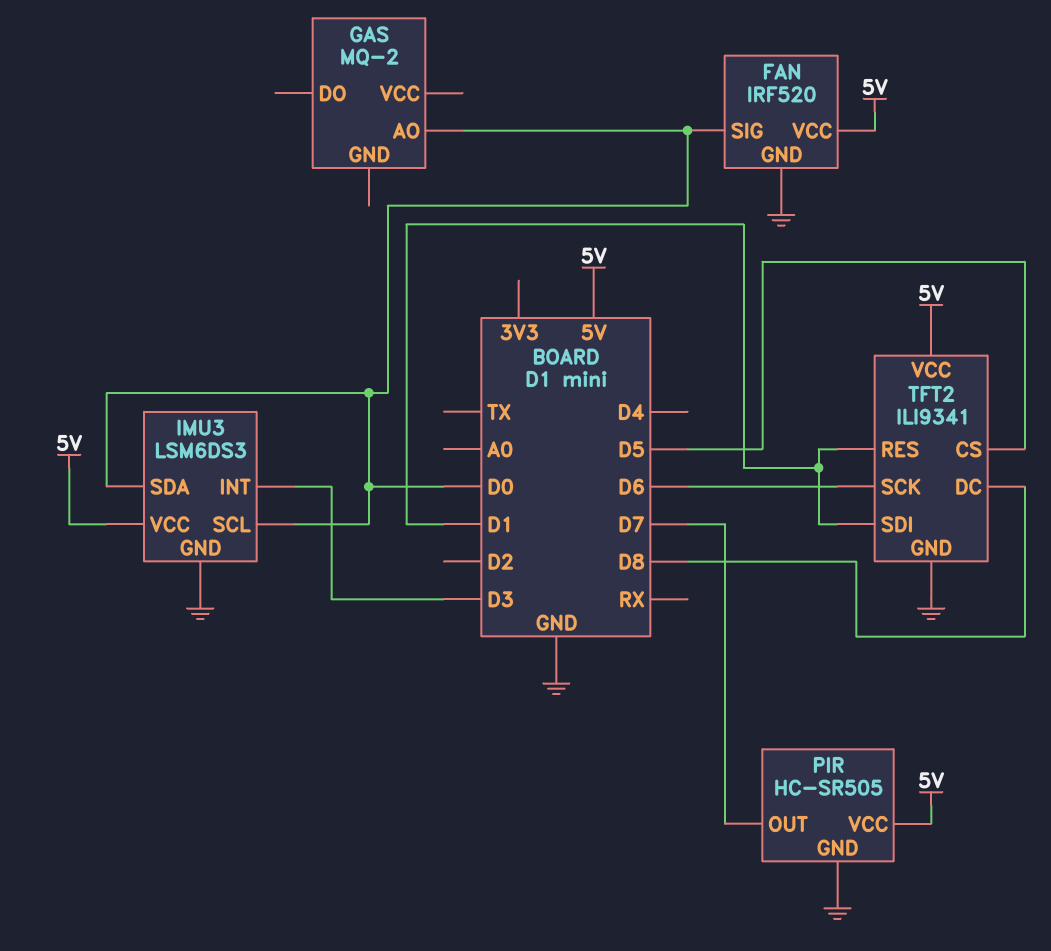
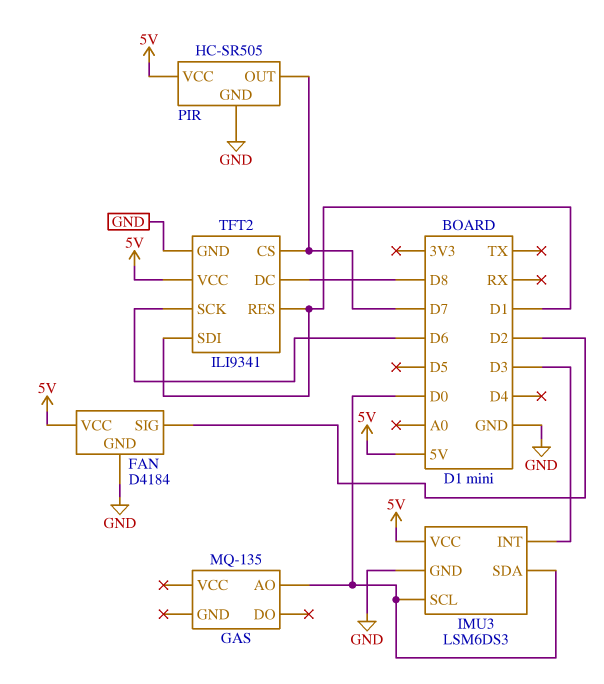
FAN: IRF520 -> D4184
FAN pin SIG: D0 -> D2
GAS: MQ-2 -> MQ-135
TFT2 pin CS: D5 -> D7

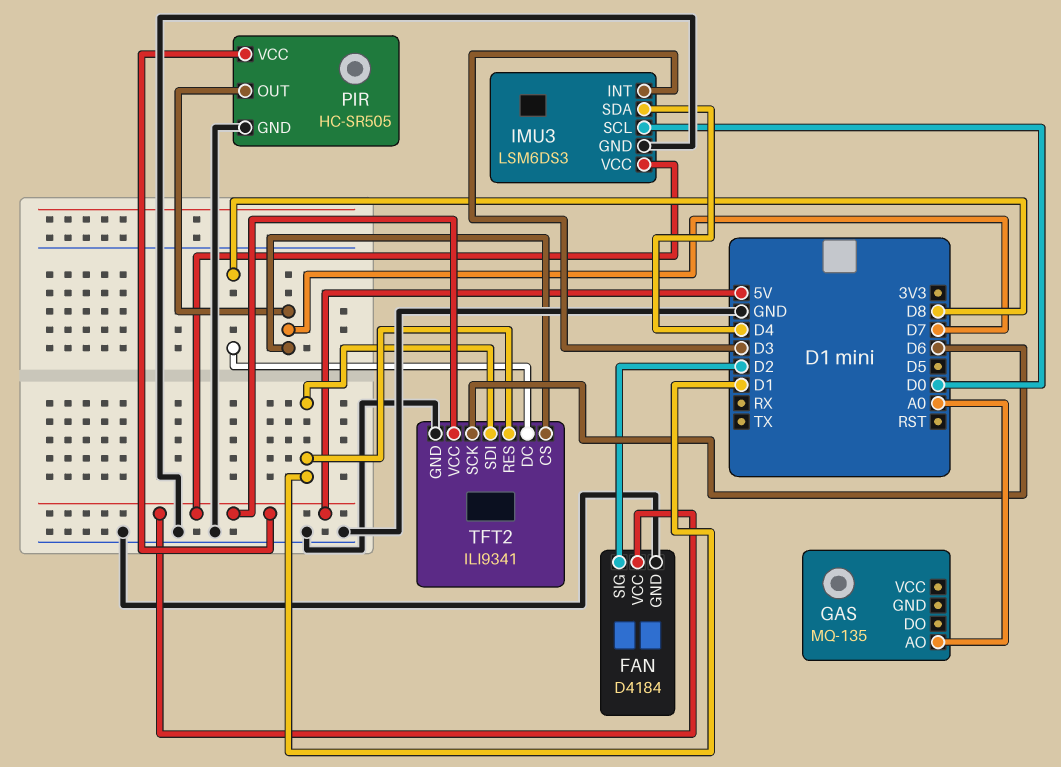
GAS pin AO: D0 -> A0
IMU3 pin SDA: D0 -> D4

